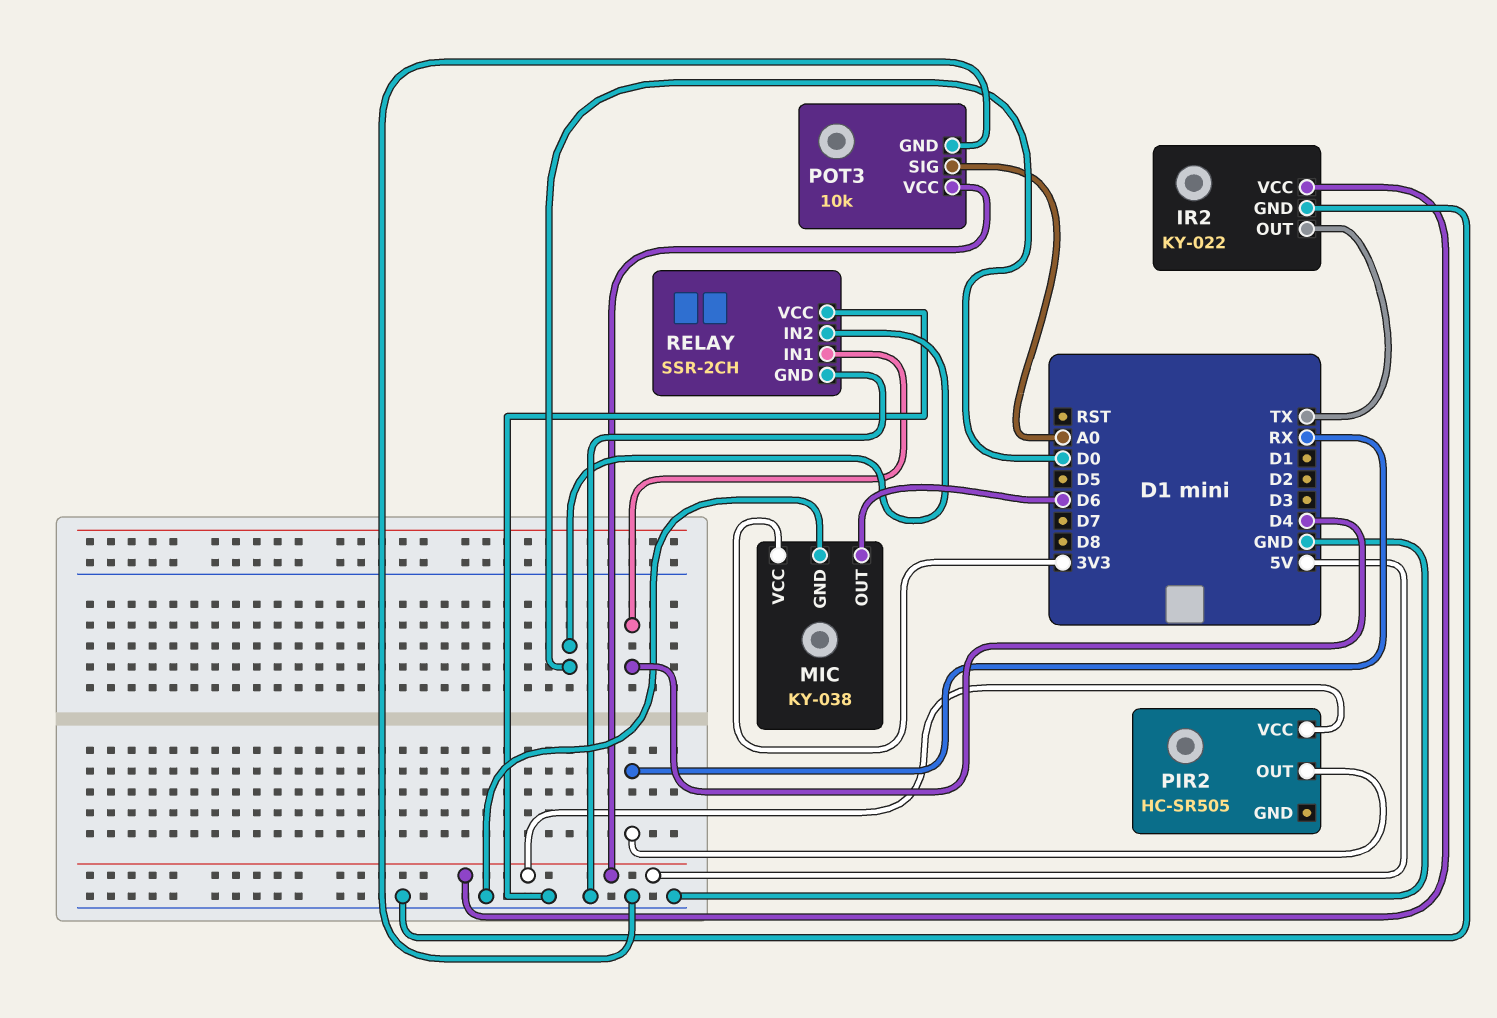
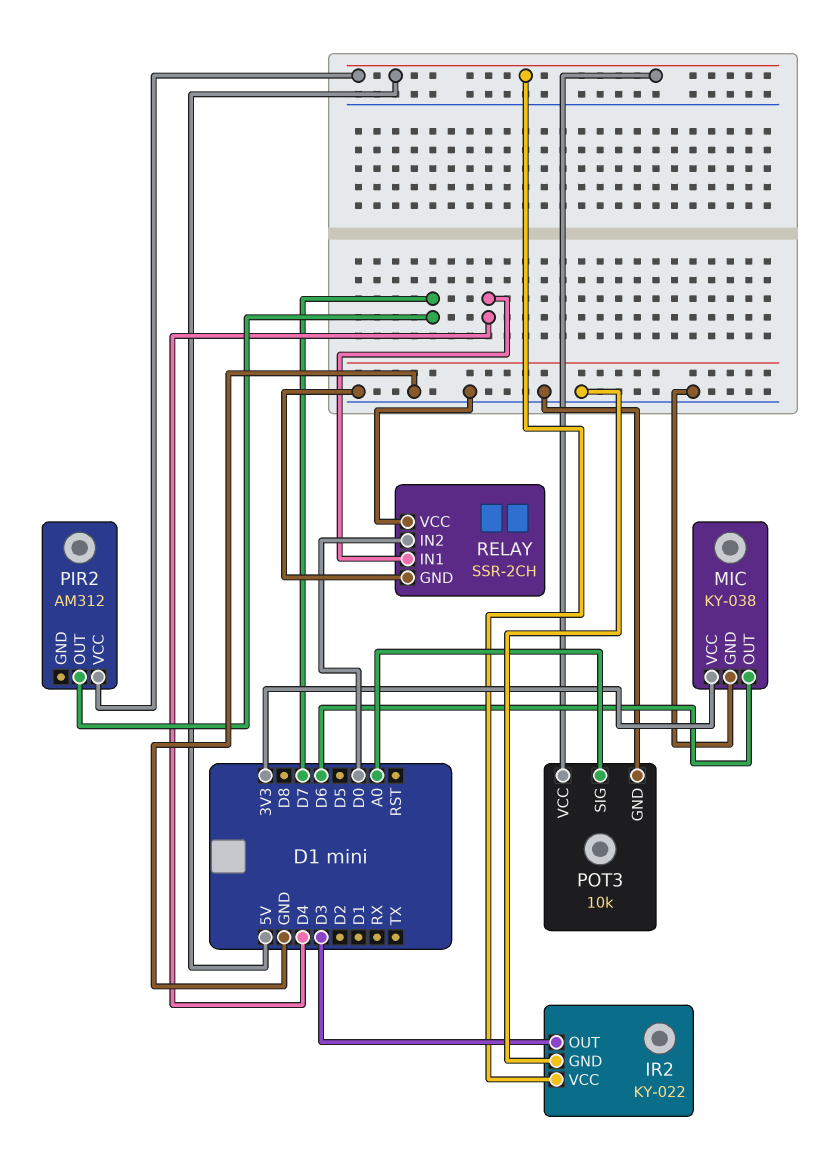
IR2 pin OUT: TX -> D3
PIR2: HC-SR505 -> AM312
PIR2 pin OUT: RX -> D7

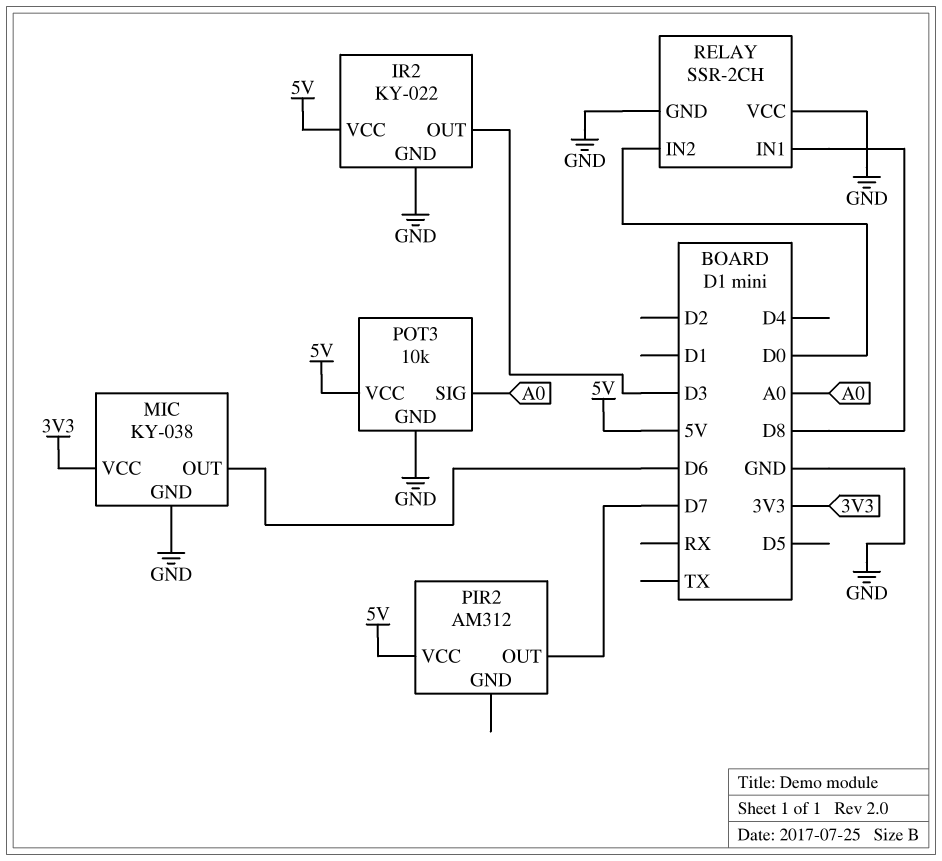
RELAY pin IN1: D4 -> D8

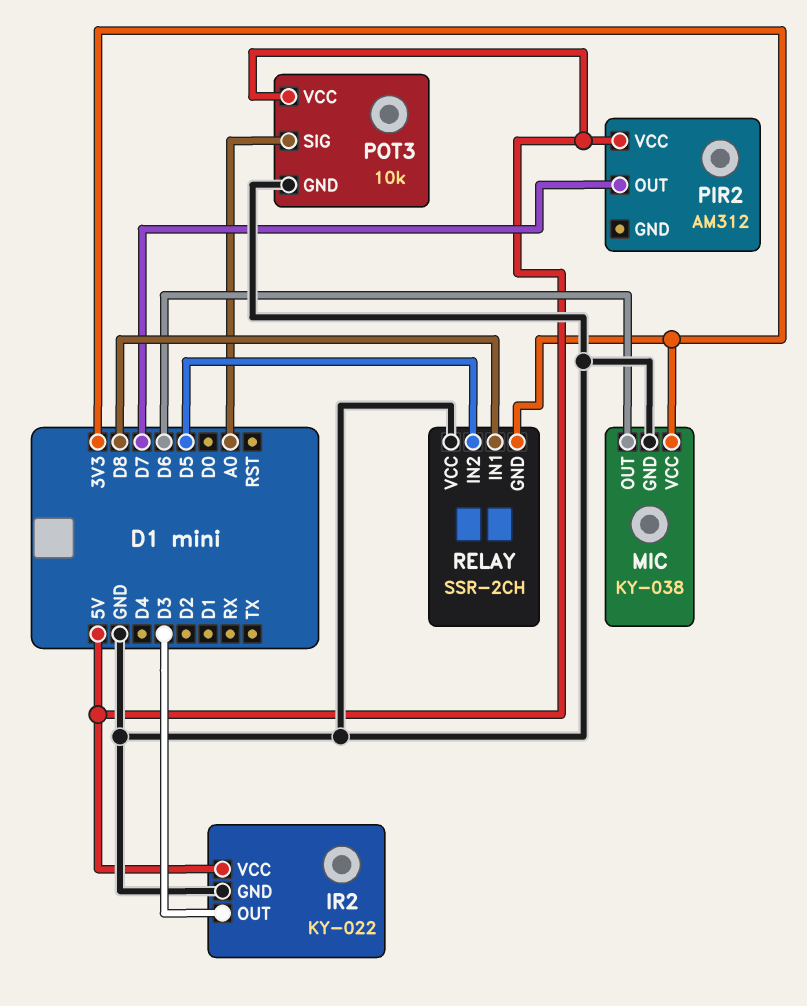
RELAY pin GND: GND -> 3V3
RELAY pin IN2: D0 -> D5

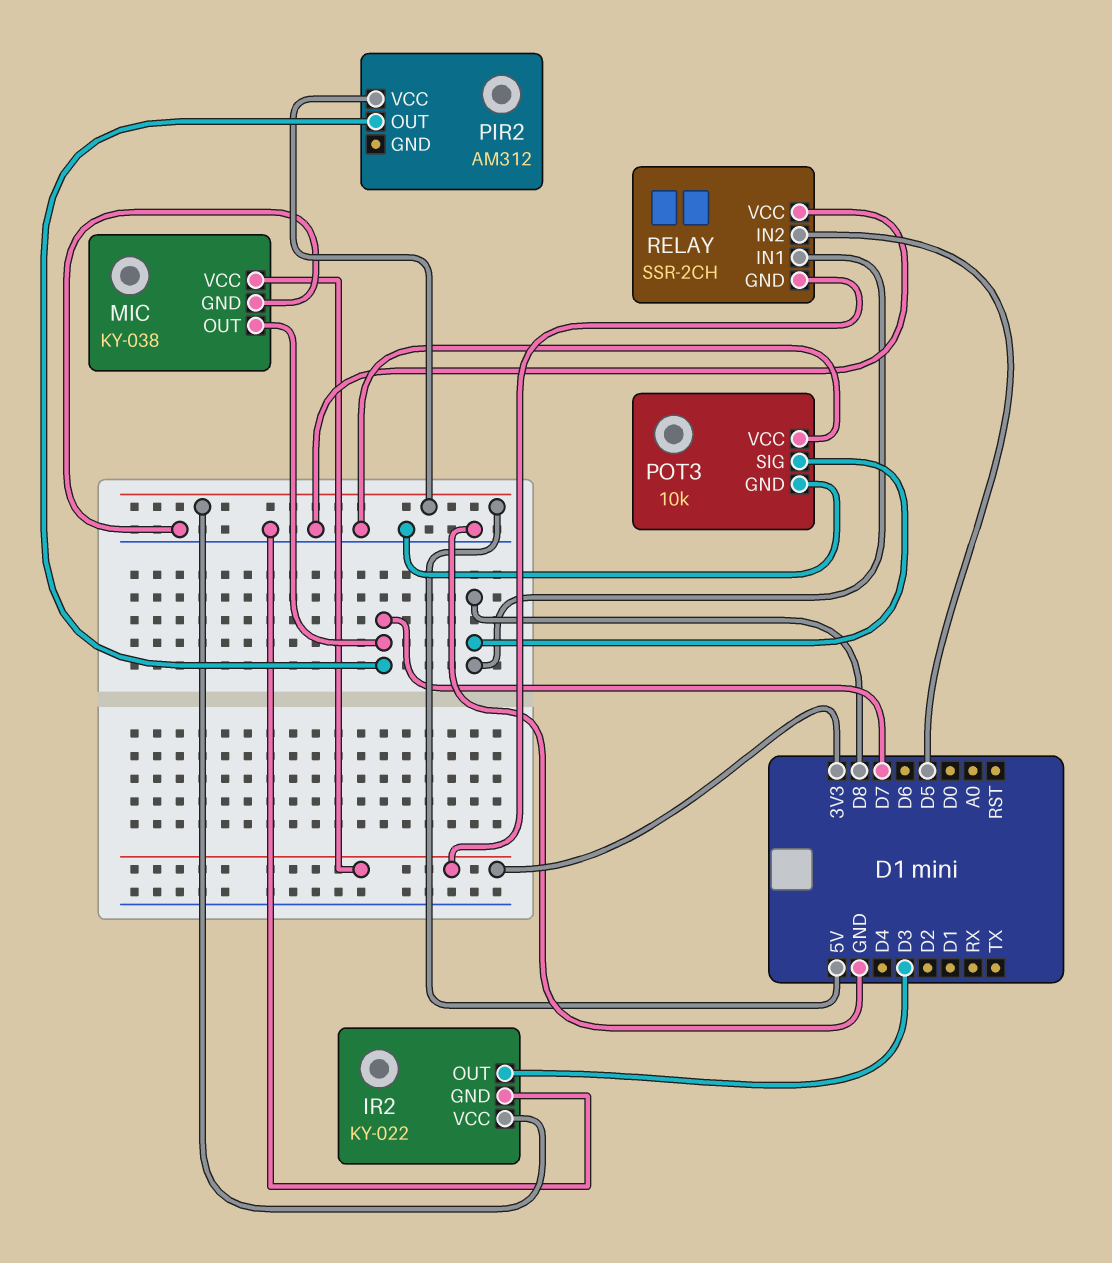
MIC pin OUT: D6 -> D7
POT3 pin SIG: A0 -> D8
POT3 pin VCC: 5V -> GND

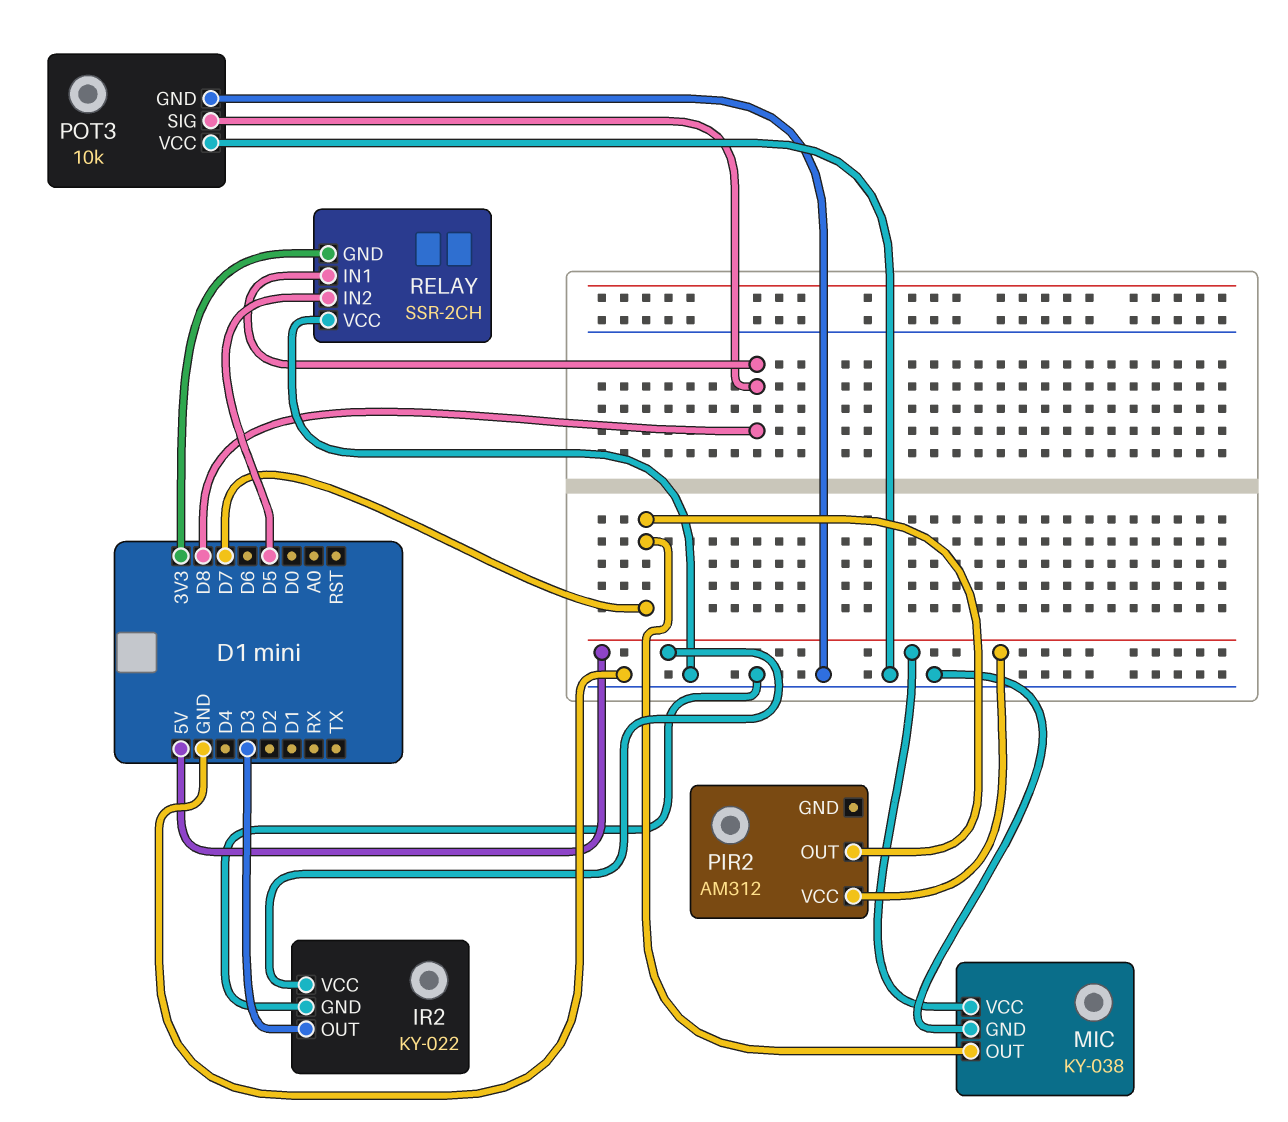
MIC pin VCC: 3V3 -> 5V

